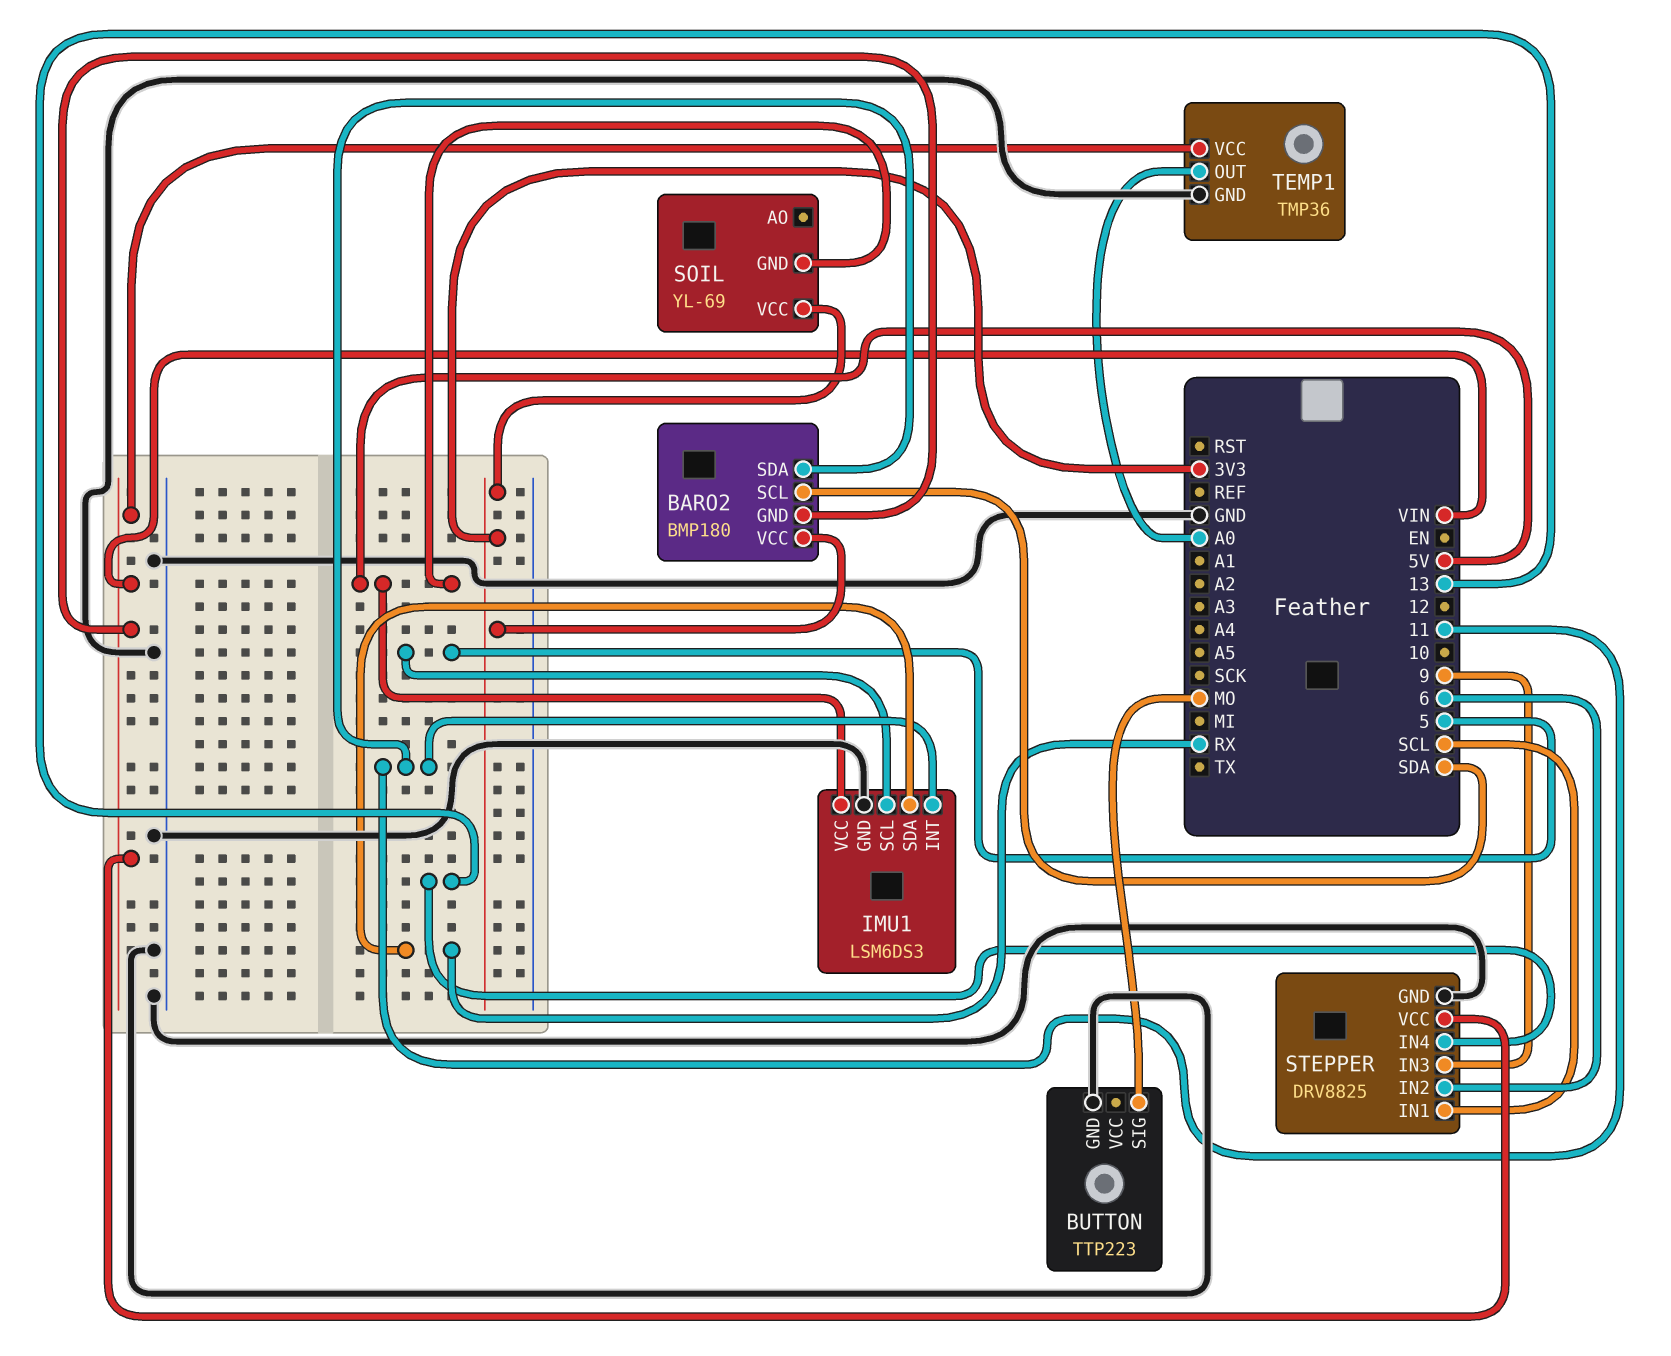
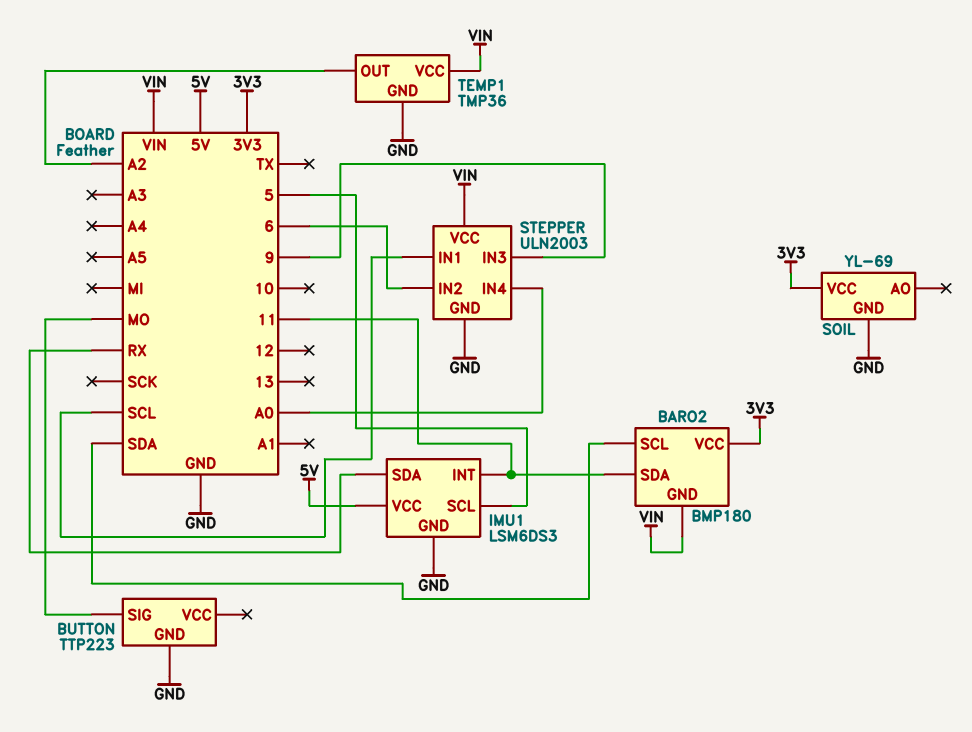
SOIL pin GND: 5V -> GND
STEPPER: DRV8825 -> ULN2003
STEPPER pin IN4: 13 -> A0
TEMP1 pin OUT: A0 -> A2

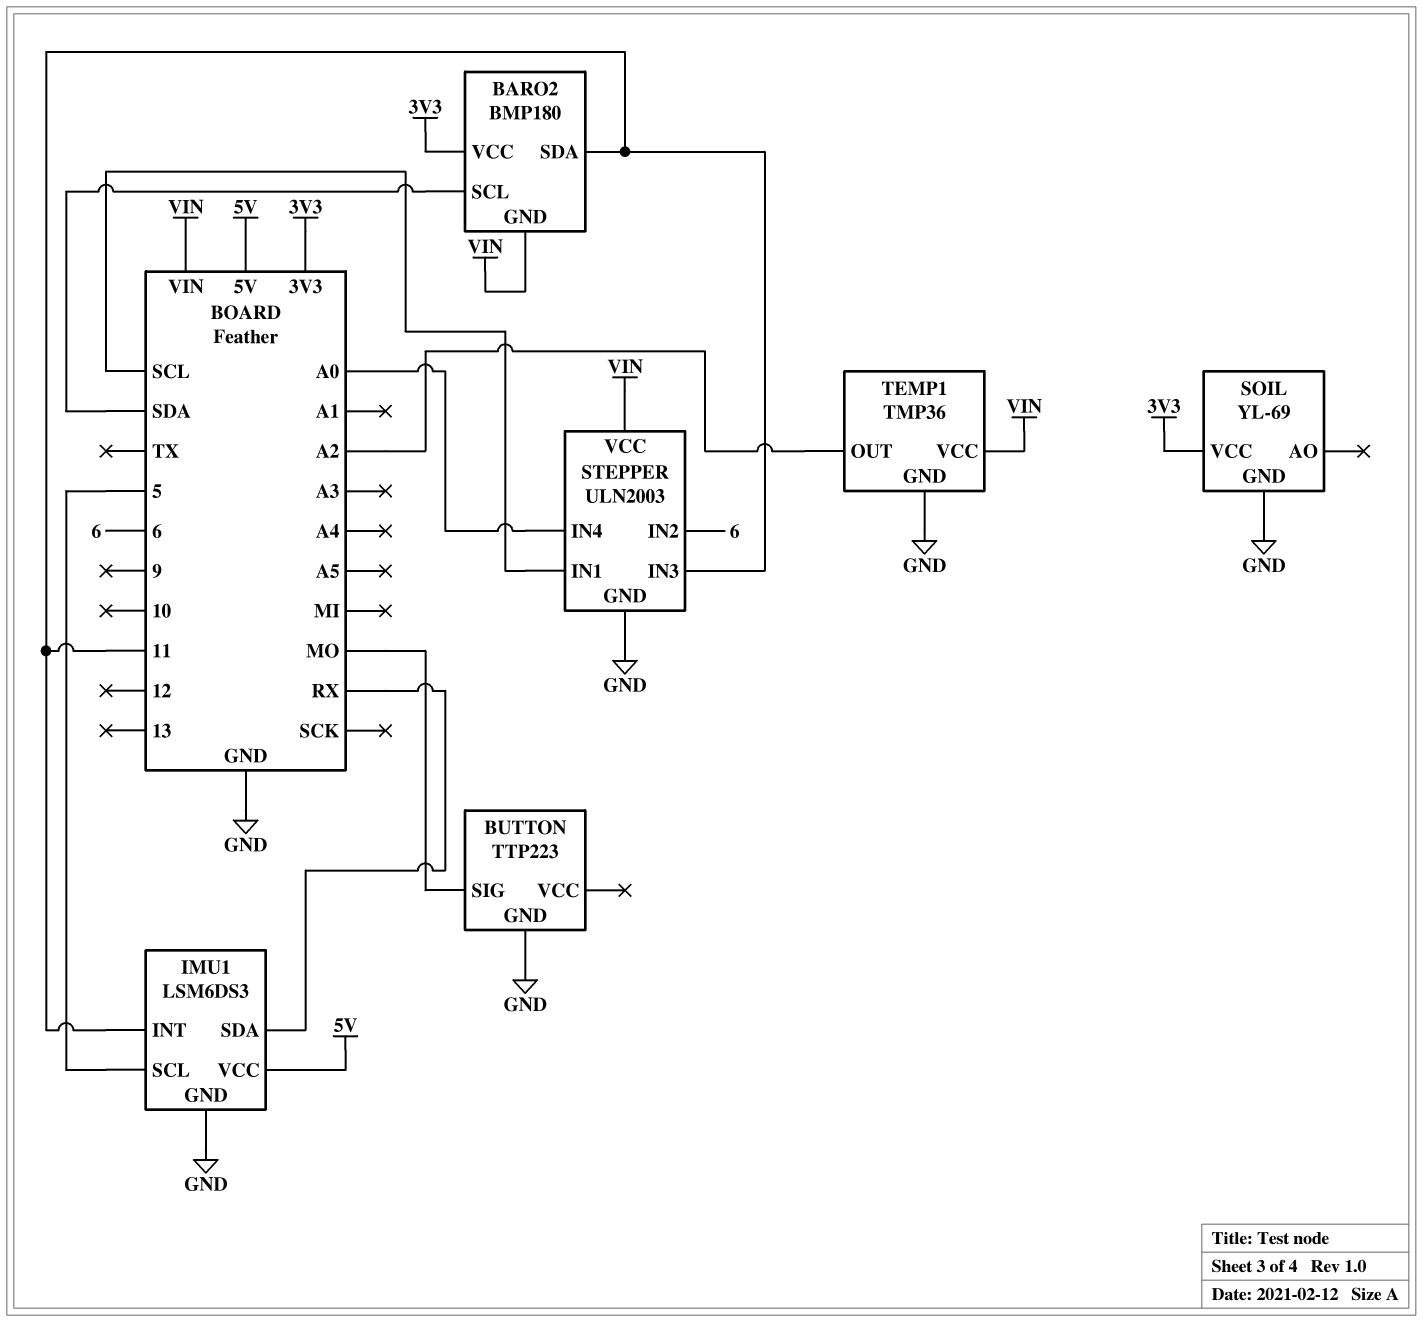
STEPPER pin IN3: 9 -> 11

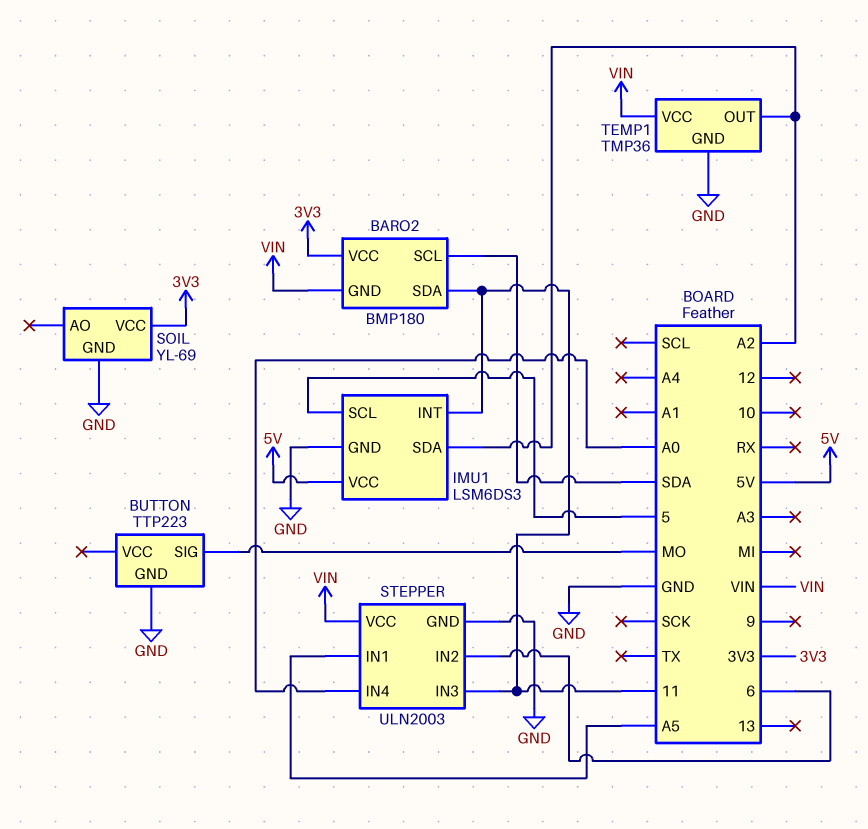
IMU1 pin SDA: RX -> A2
STEPPER pin IN1: SCL -> A5

